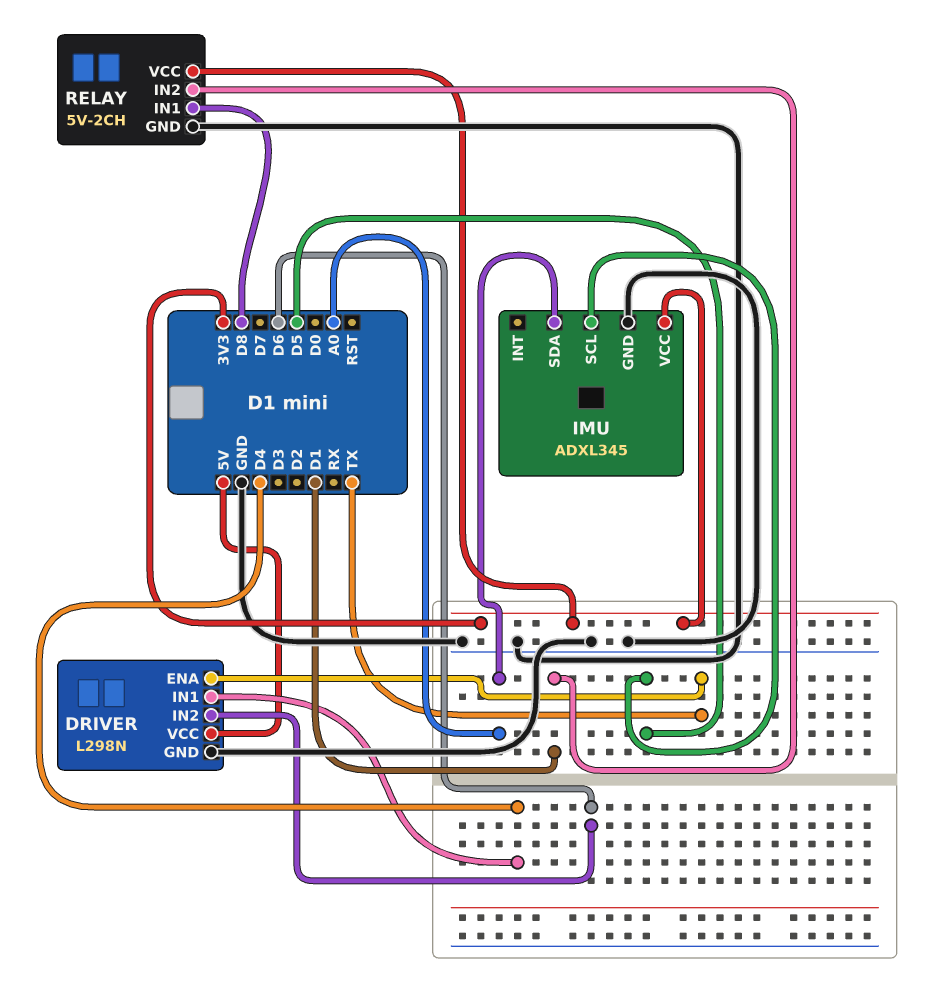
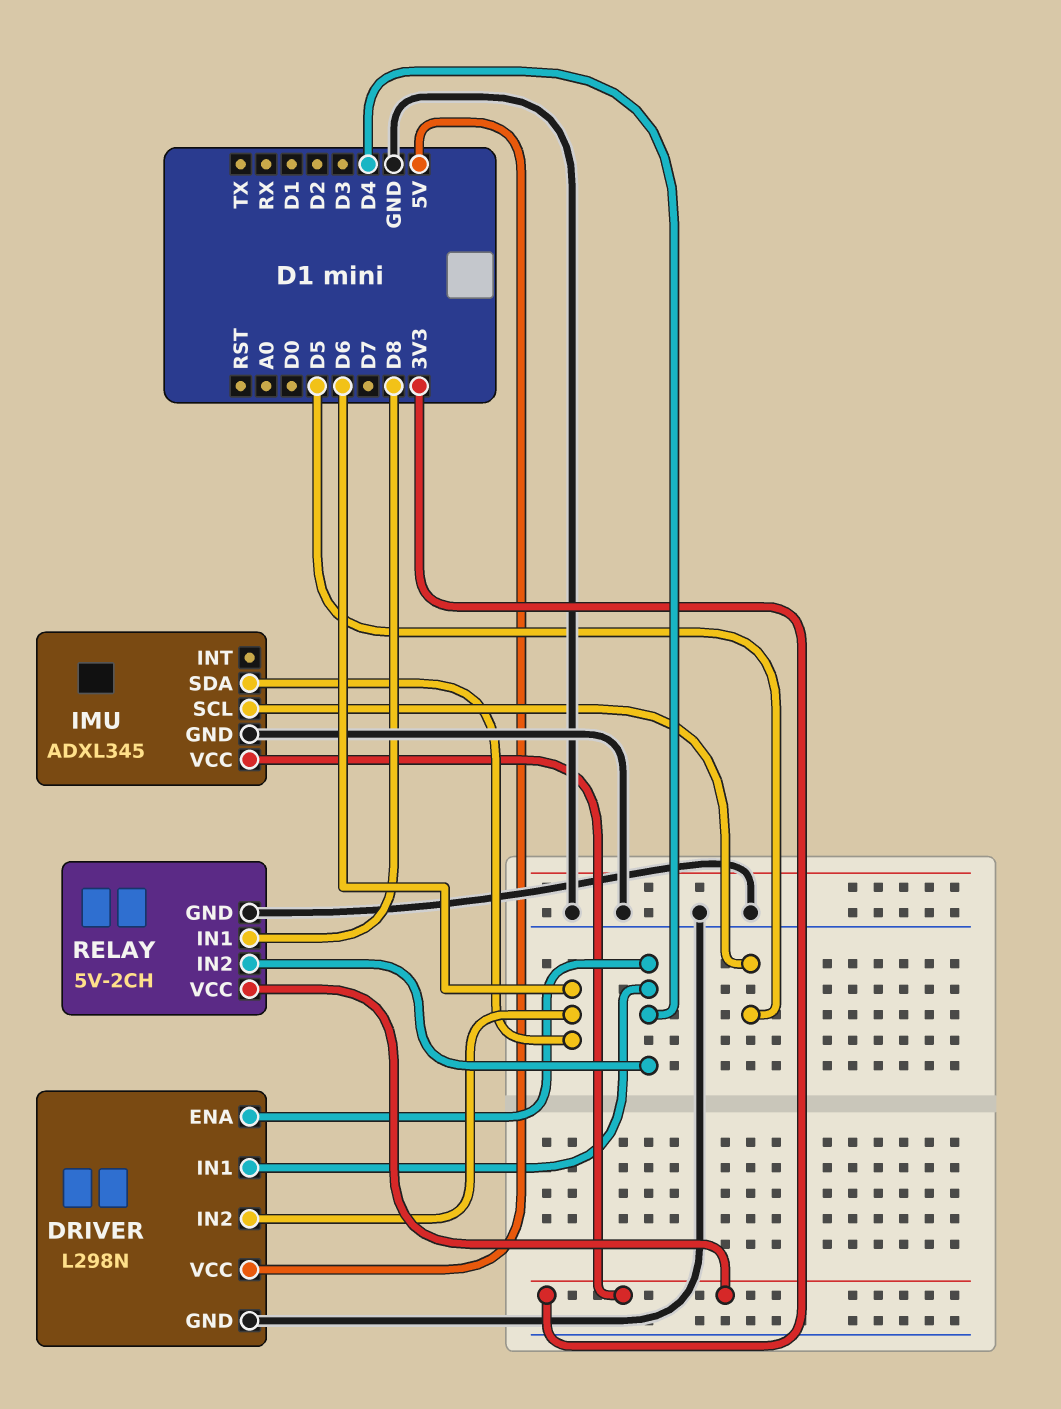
DRIVER pin ENA: TX -> D4
IMU pin SDA: A0 -> D6
RELAY pin IN2: D1 -> D4

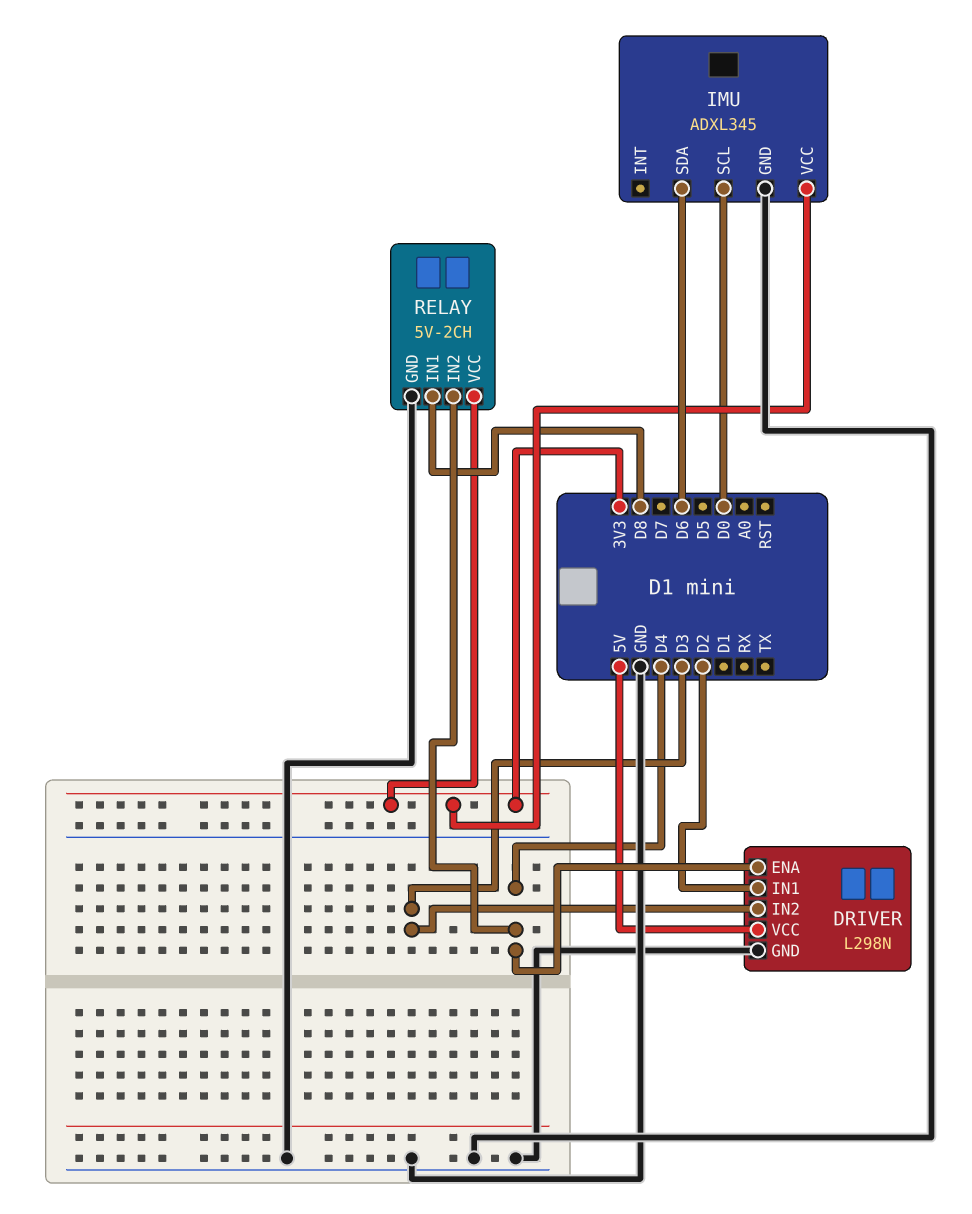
DRIVER pin IN1: D4 -> D2
DRIVER pin IN2: D6 -> D3
IMU pin SCL: D5 -> D0

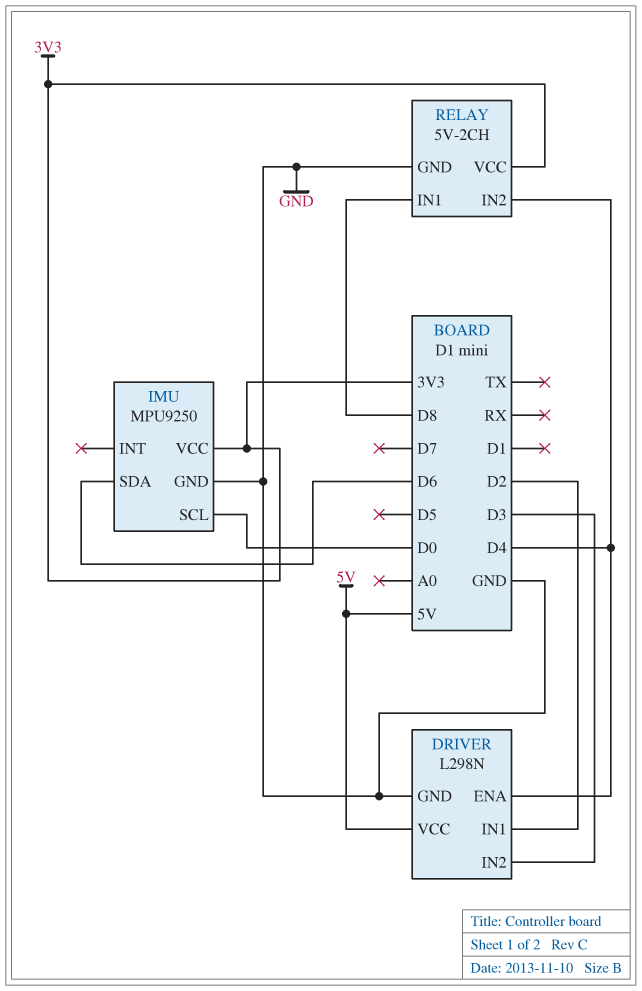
IMU: ADXL345 -> MPU9250

